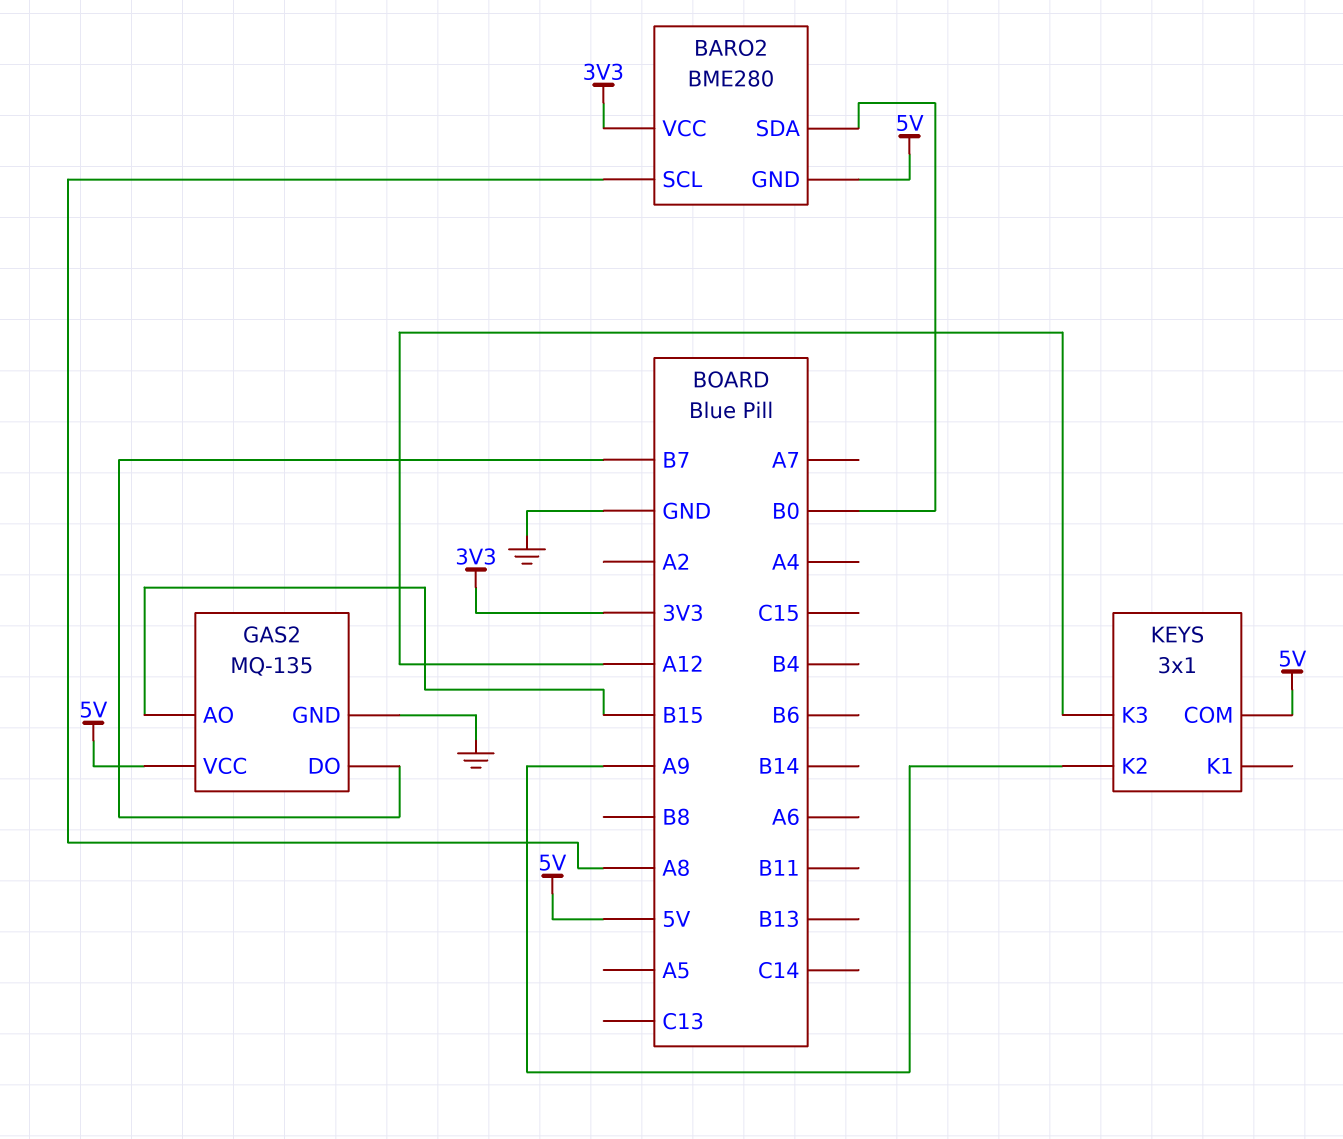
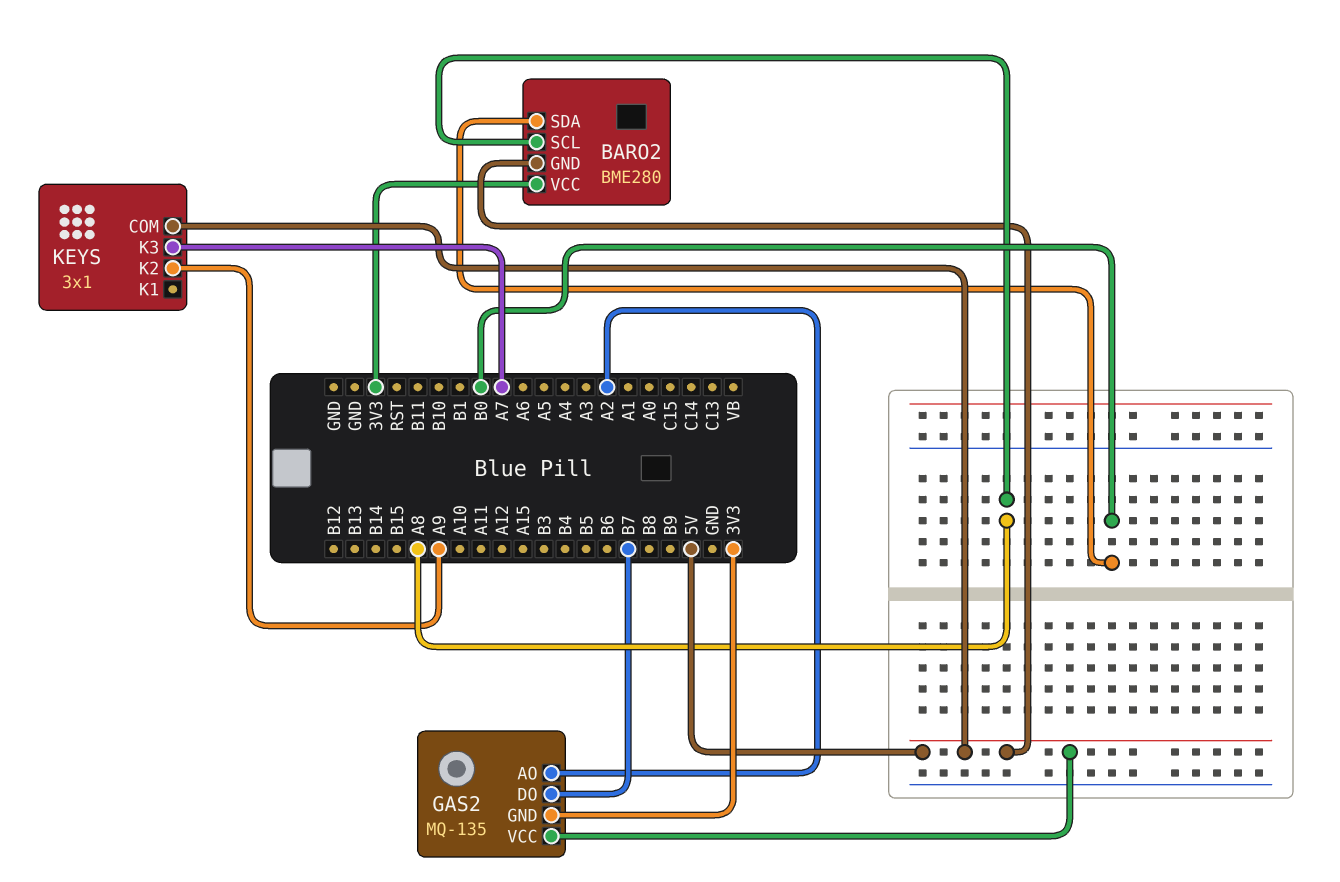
GAS2 pin AO: B15 -> A2
GAS2 pin GND: GND -> 3V3
KEYS pin K3: A12 -> A7

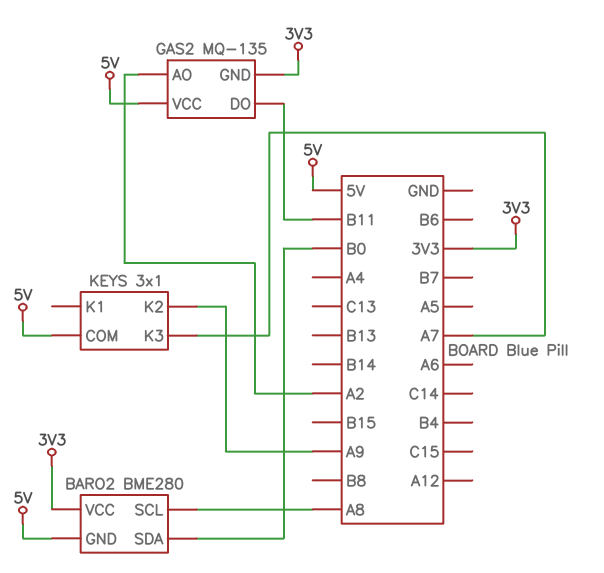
GAS2 pin DO: B7 -> B11

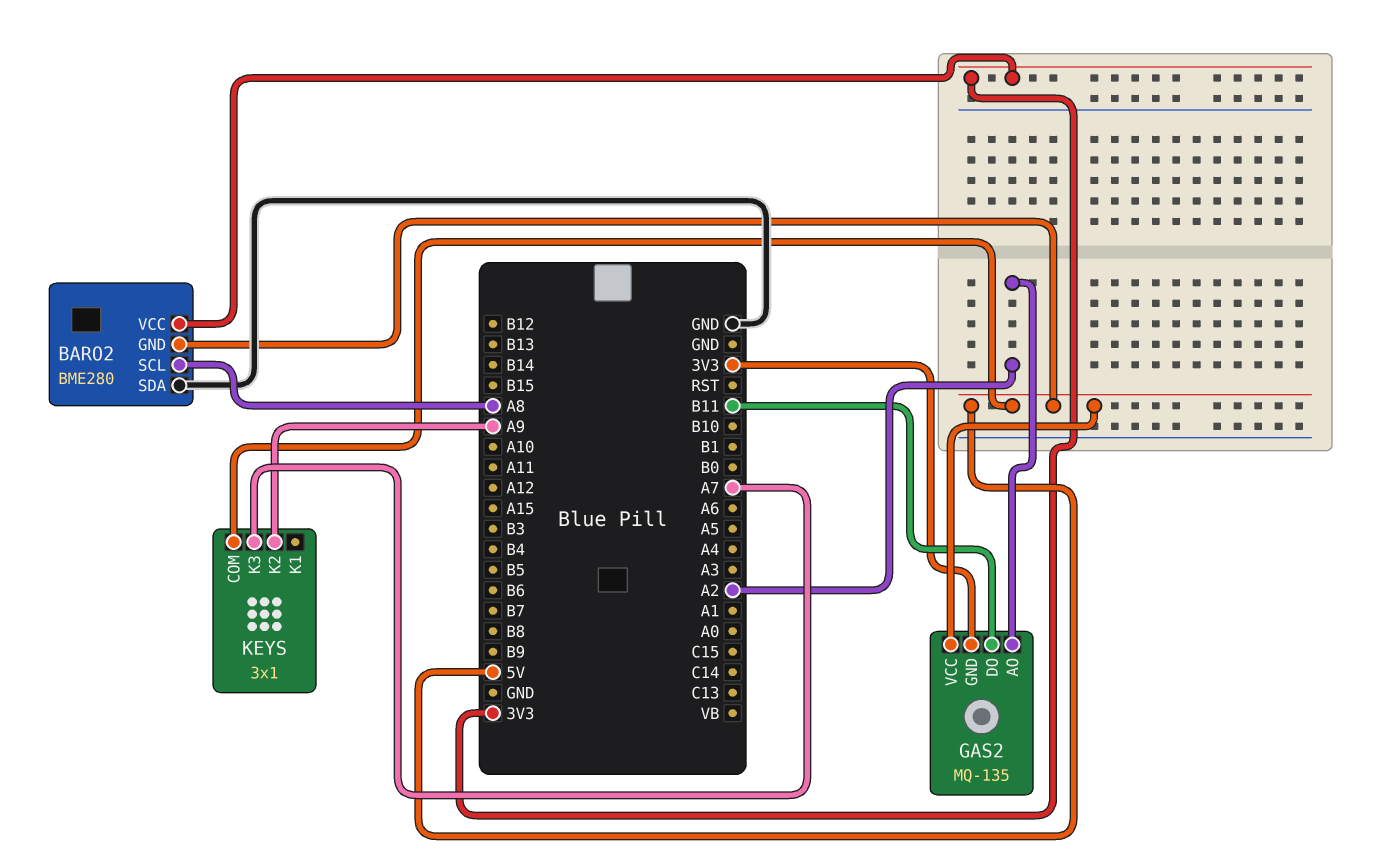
BARO2 pin SDA: B0 -> GND

